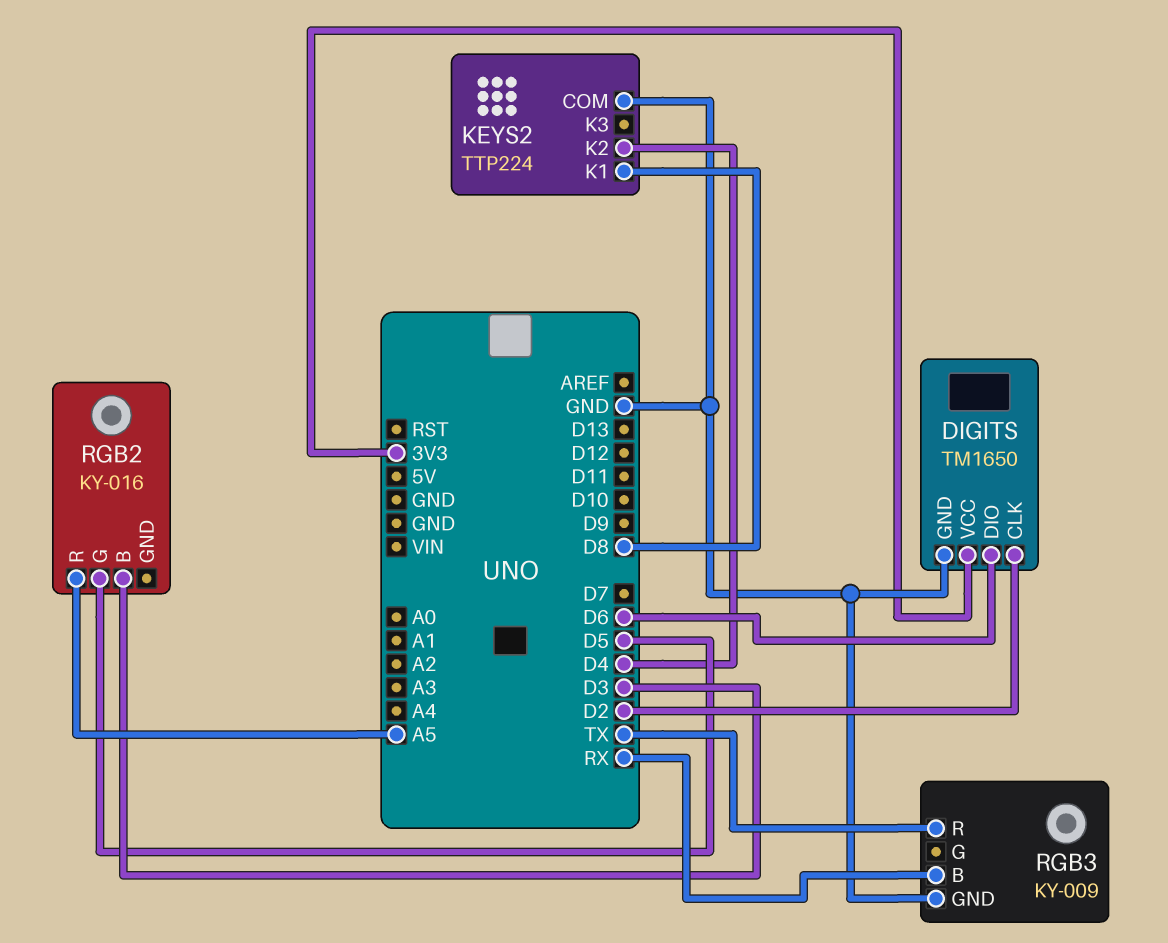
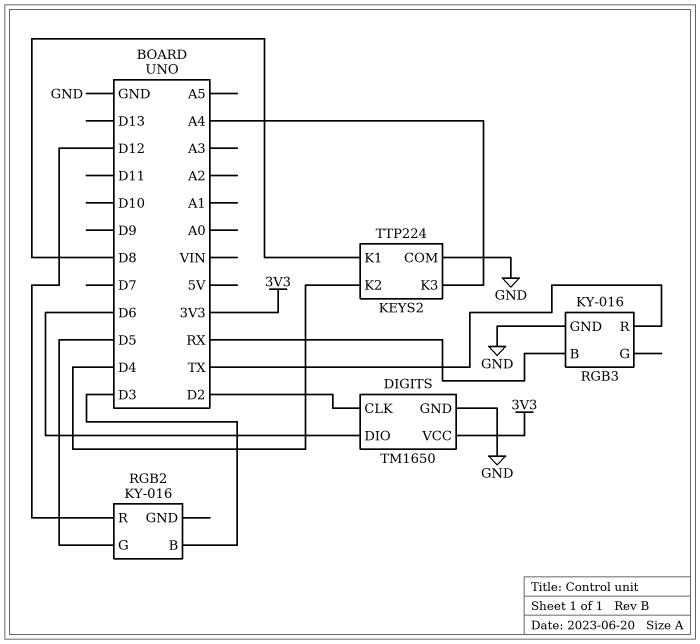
KEYS2 pin K3: none -> A4
RGB2 pin R: A5 -> D12
RGB3: KY-009 -> KY-016

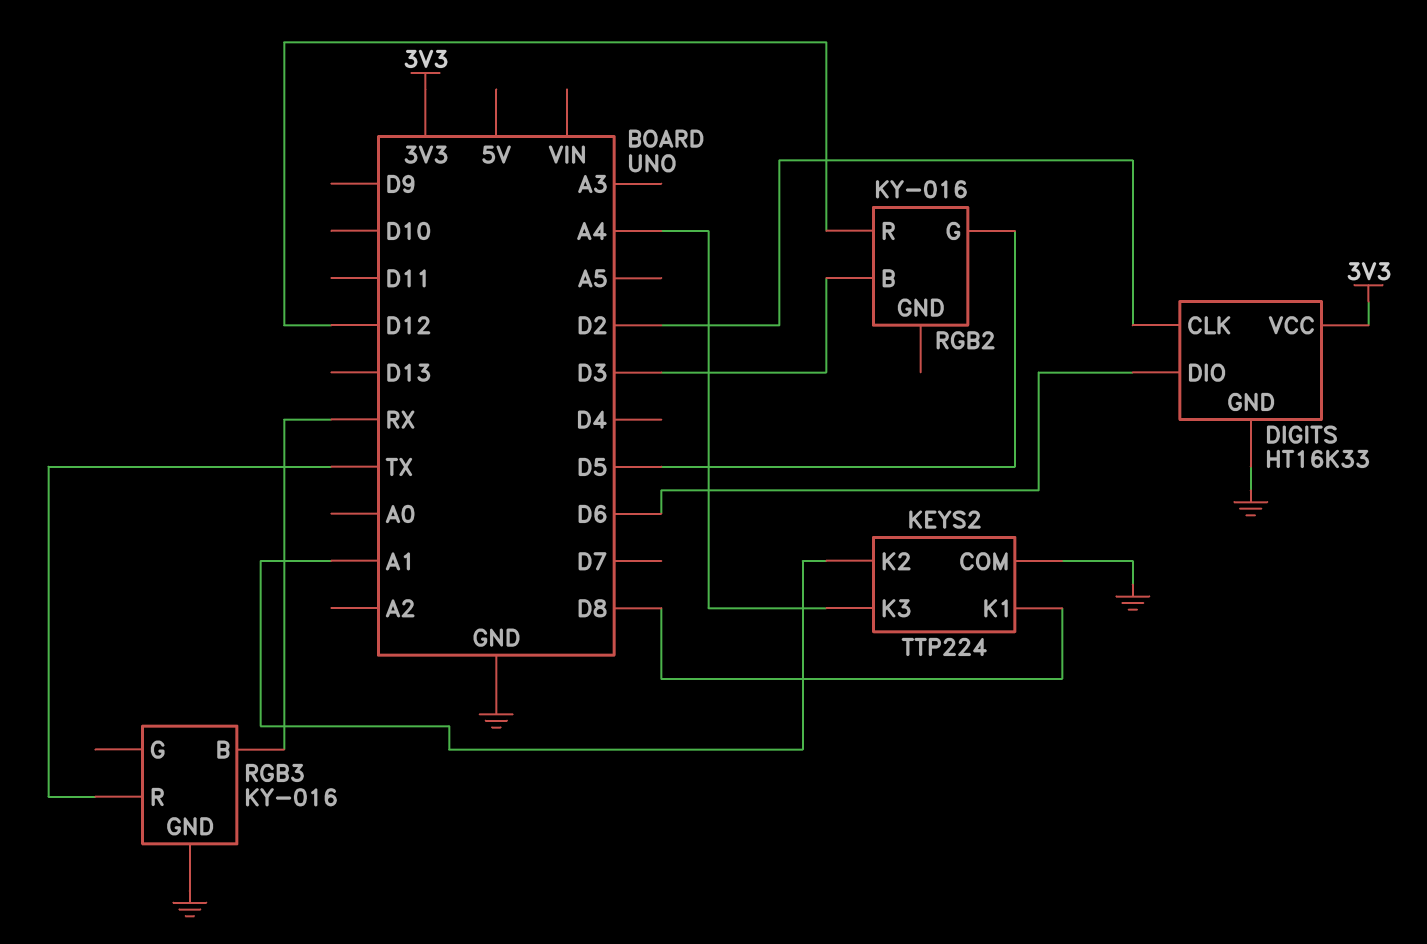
DIGITS: TM1650 -> HT16K33
KEYS2 pin K2: D4 -> A1

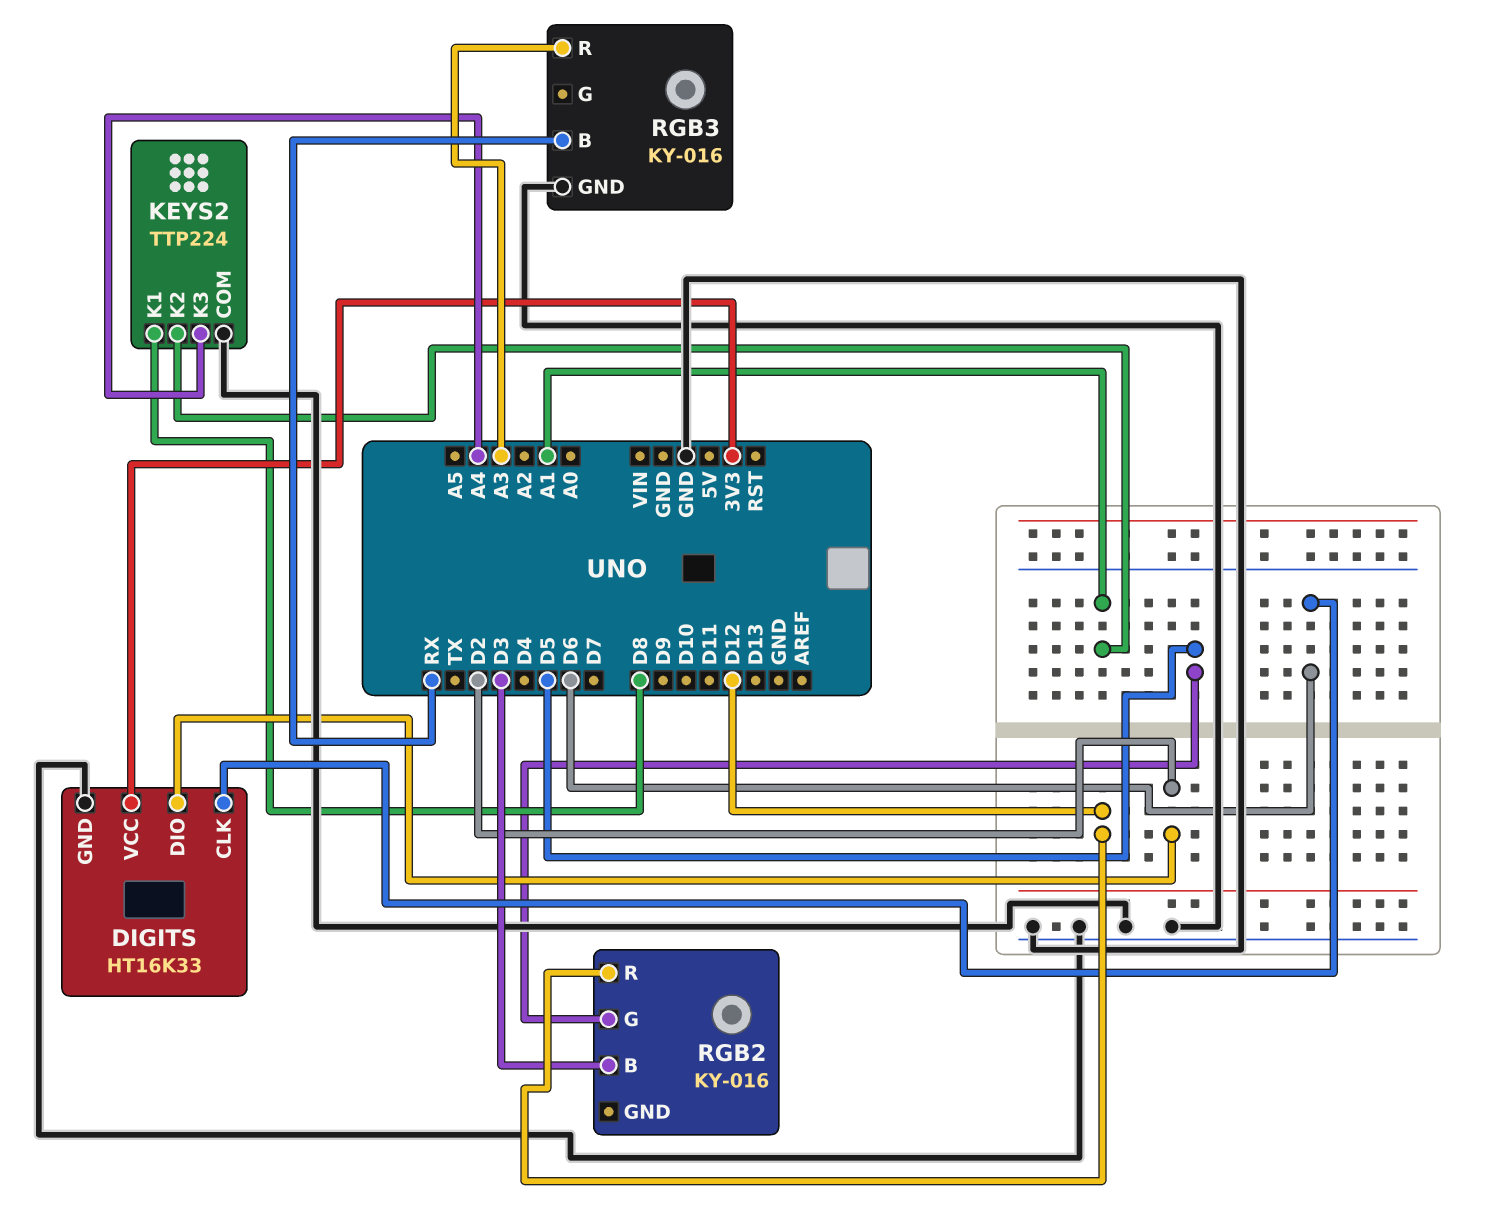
DIGITS pin CLK: D2 -> D6
DIGITS pin DIO: D6 -> D2
RGB3 pin R: TX -> A3

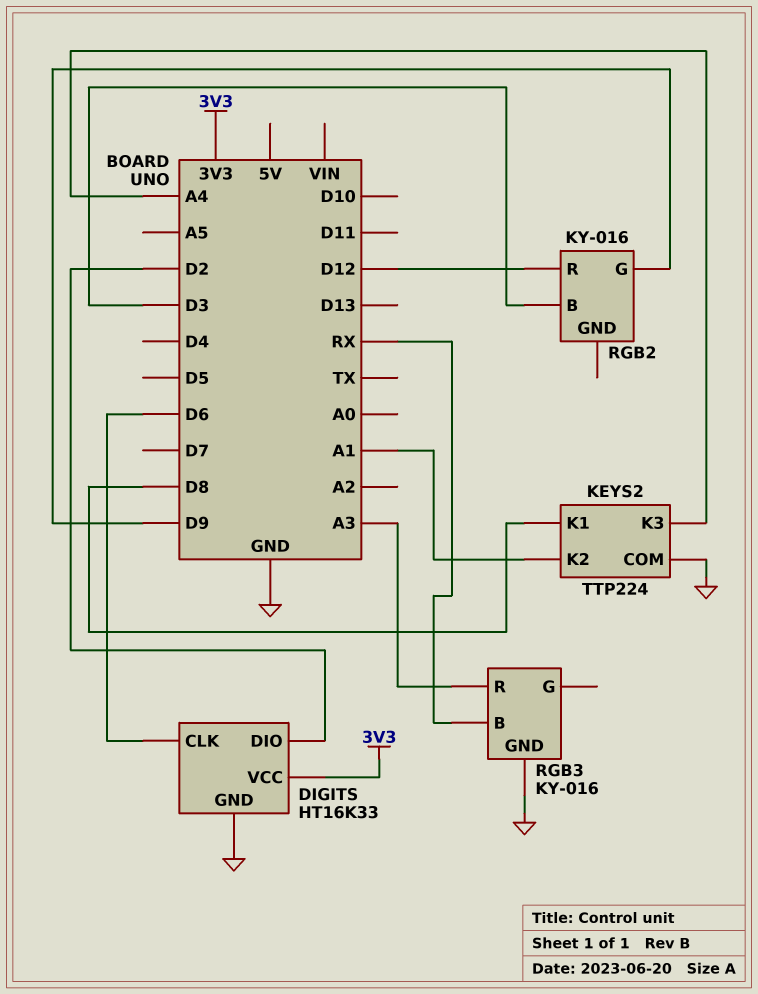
RGB2 pin G: D5 -> D9

